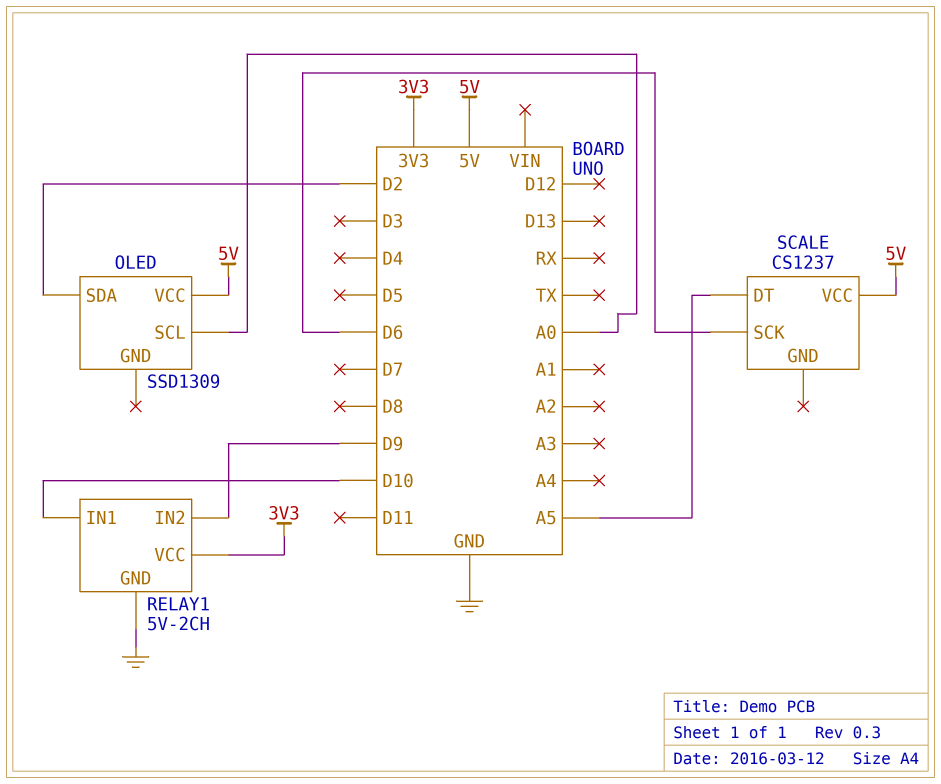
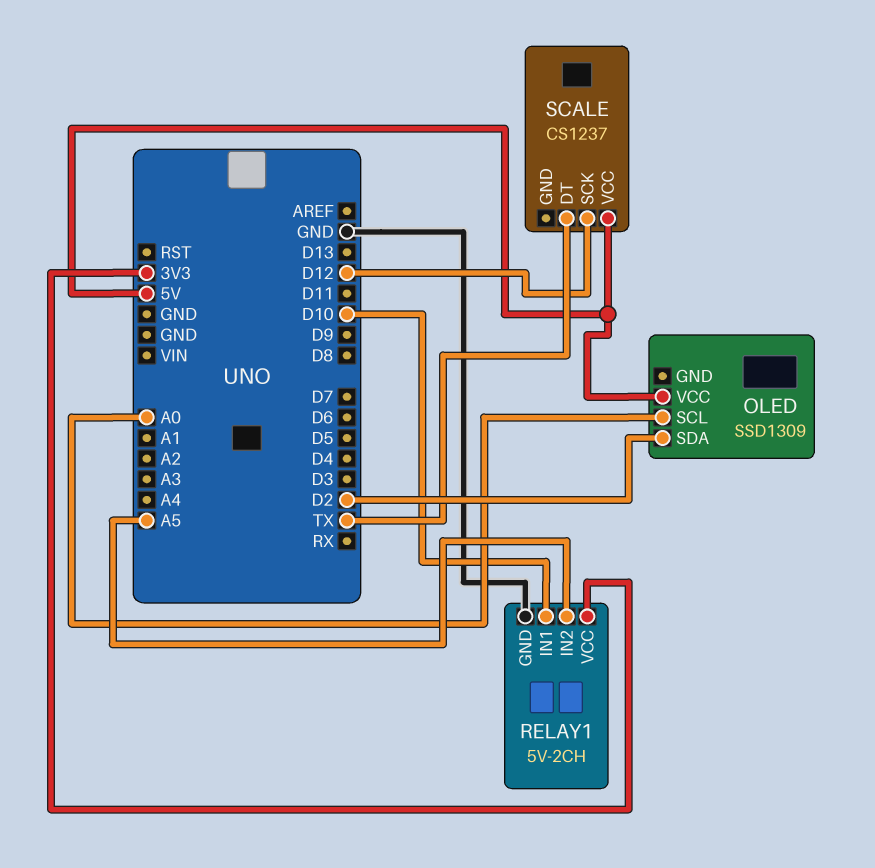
RELAY1 pin IN2: D9 -> A5
SCALE pin DT: A5 -> TX
SCALE pin SCK: D6 -> D12

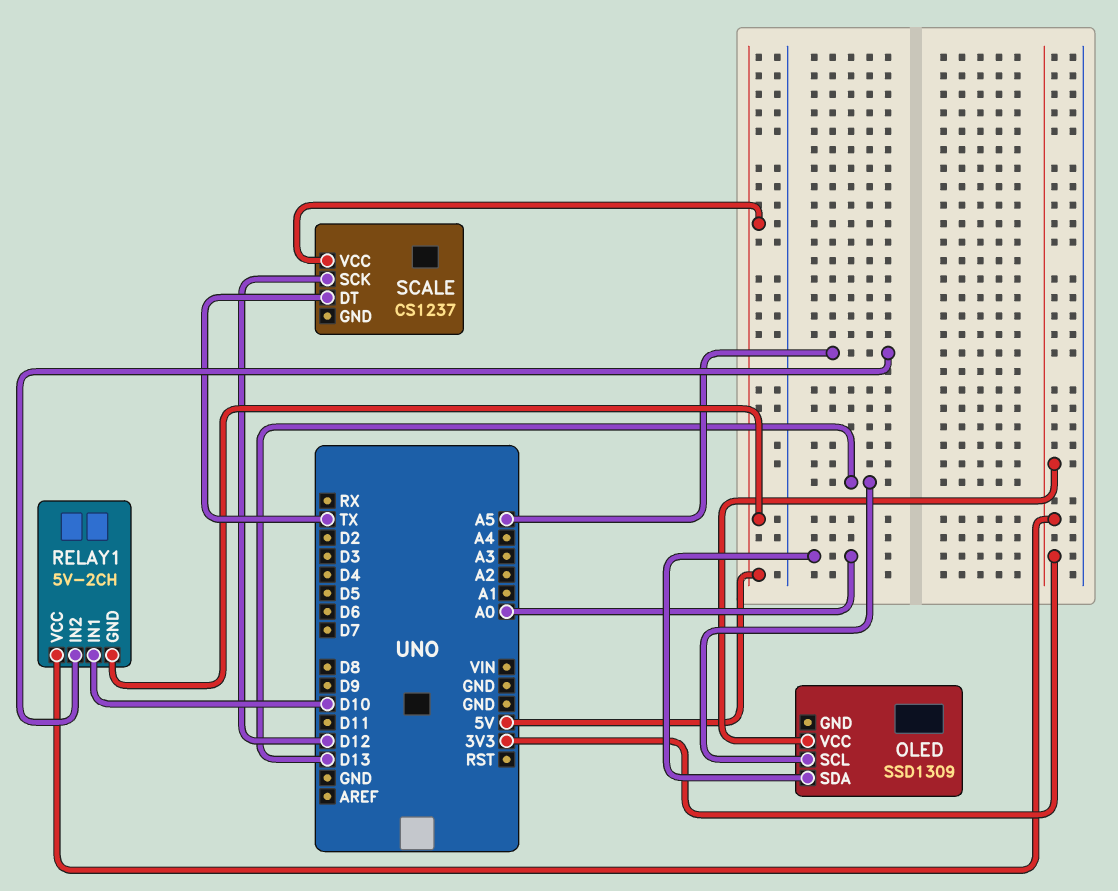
OLED pin SCL: A0 -> D13
OLED pin SDA: D2 -> A0
OLED pin VCC: 5V -> 3V3
RELAY1 pin GND: GND -> 5V

